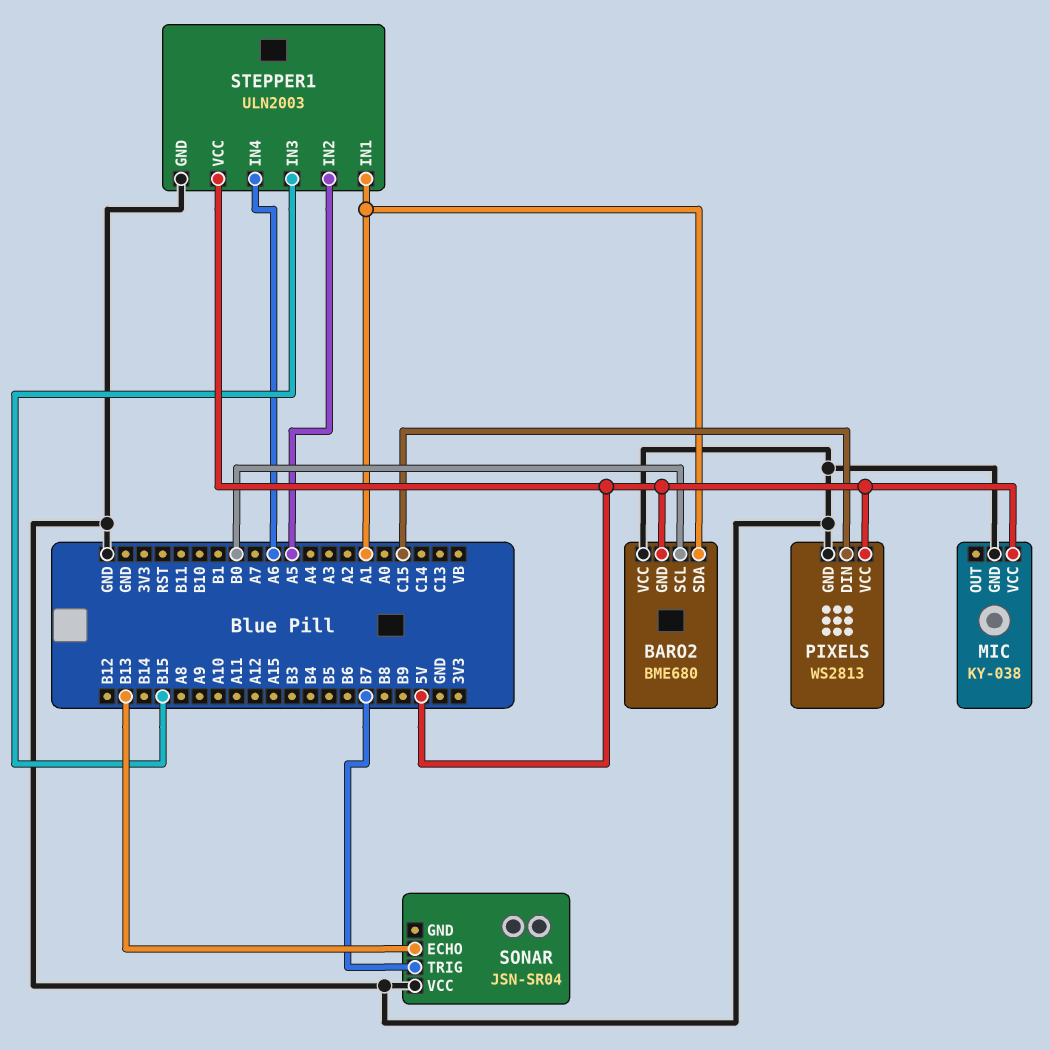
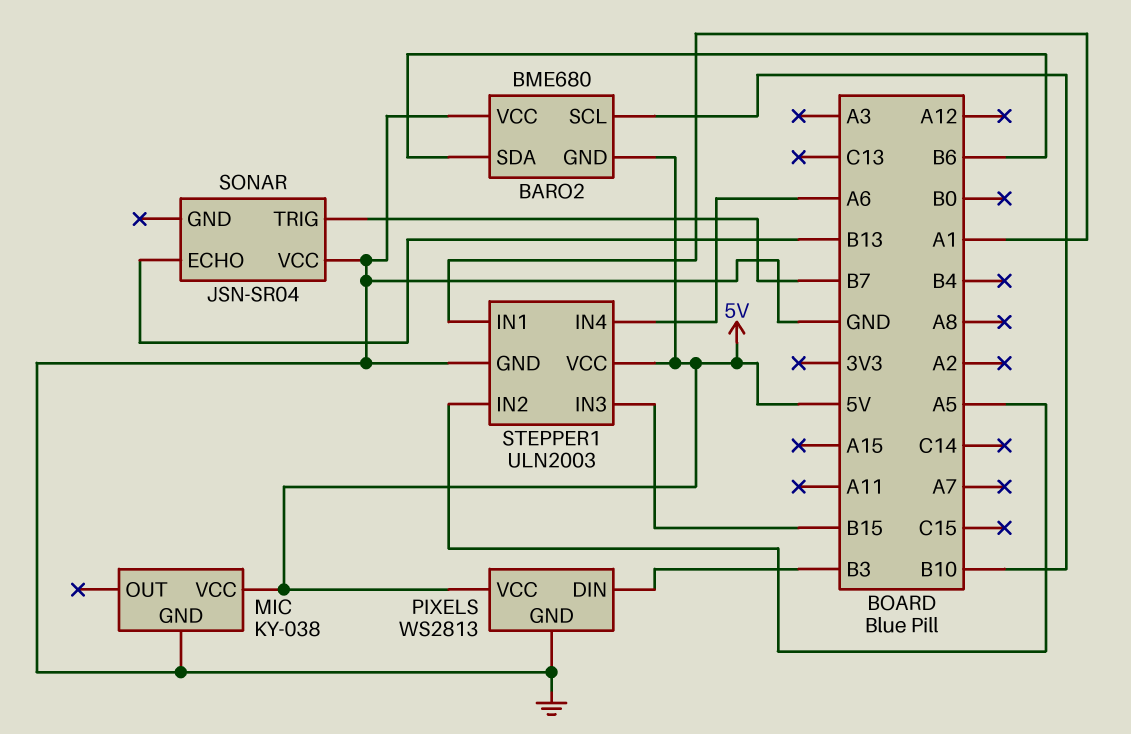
BARO2 pin SCL: B0 -> B10
BARO2 pin SDA: A1 -> B6
PIXELS pin DIN: C15 -> B3

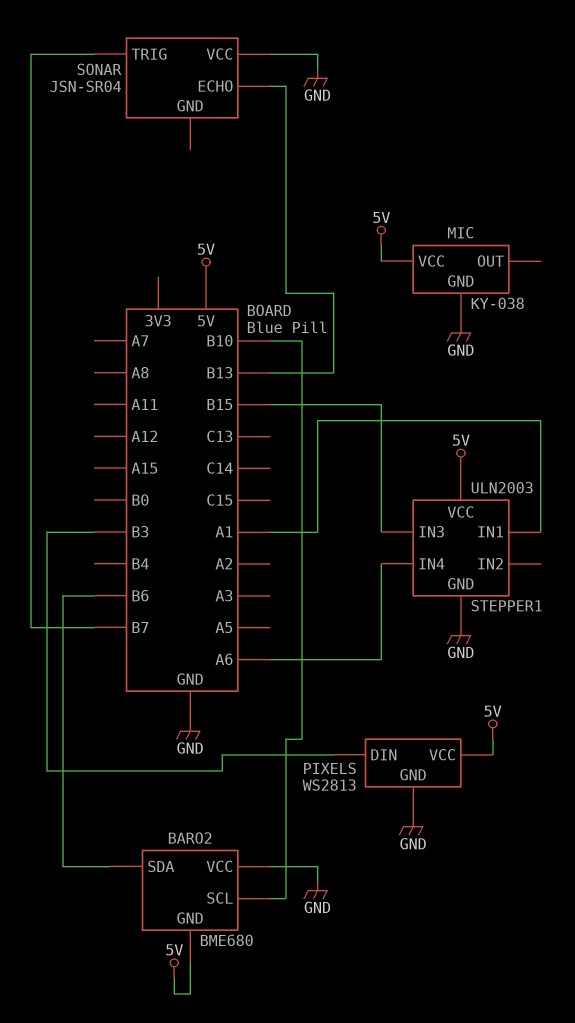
STEPPER1 pin IN2: A5 -> none

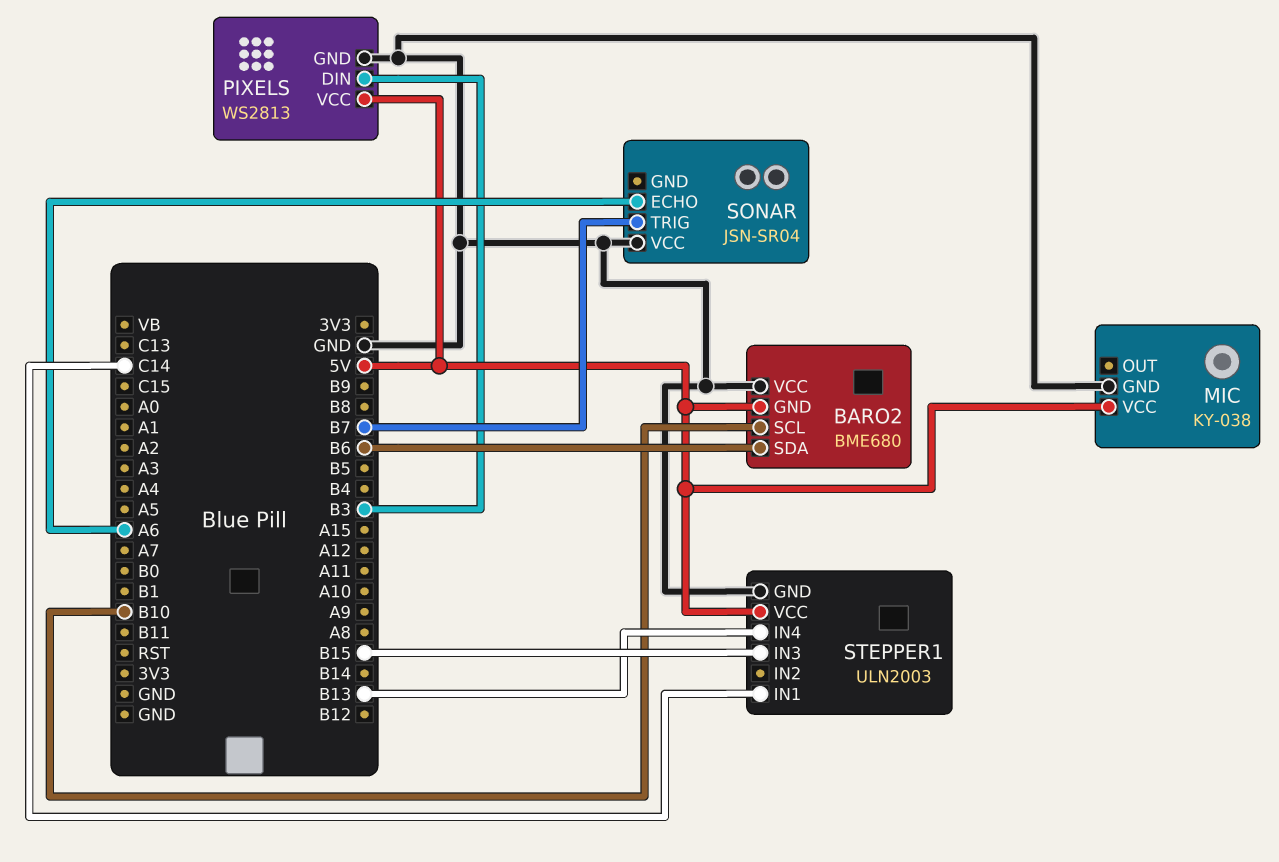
SONAR pin ECHO: B13 -> A6
STEPPER1 pin IN1: A1 -> C14
STEPPER1 pin IN4: A6 -> B13

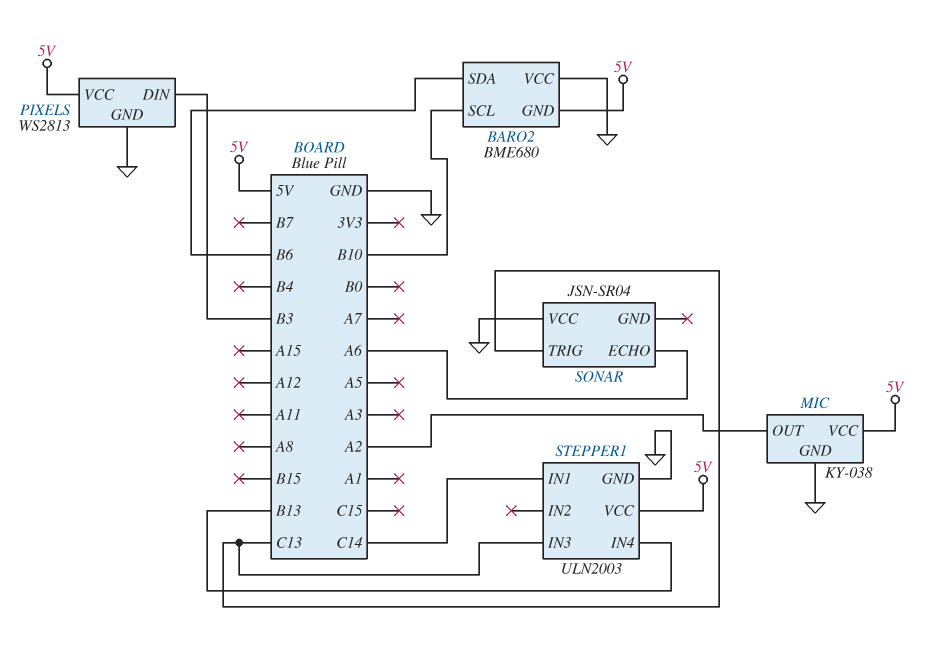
MIC pin OUT: none -> A2
SONAR pin TRIG: B7 -> C13
STEPPER1 pin IN3: B15 -> C13

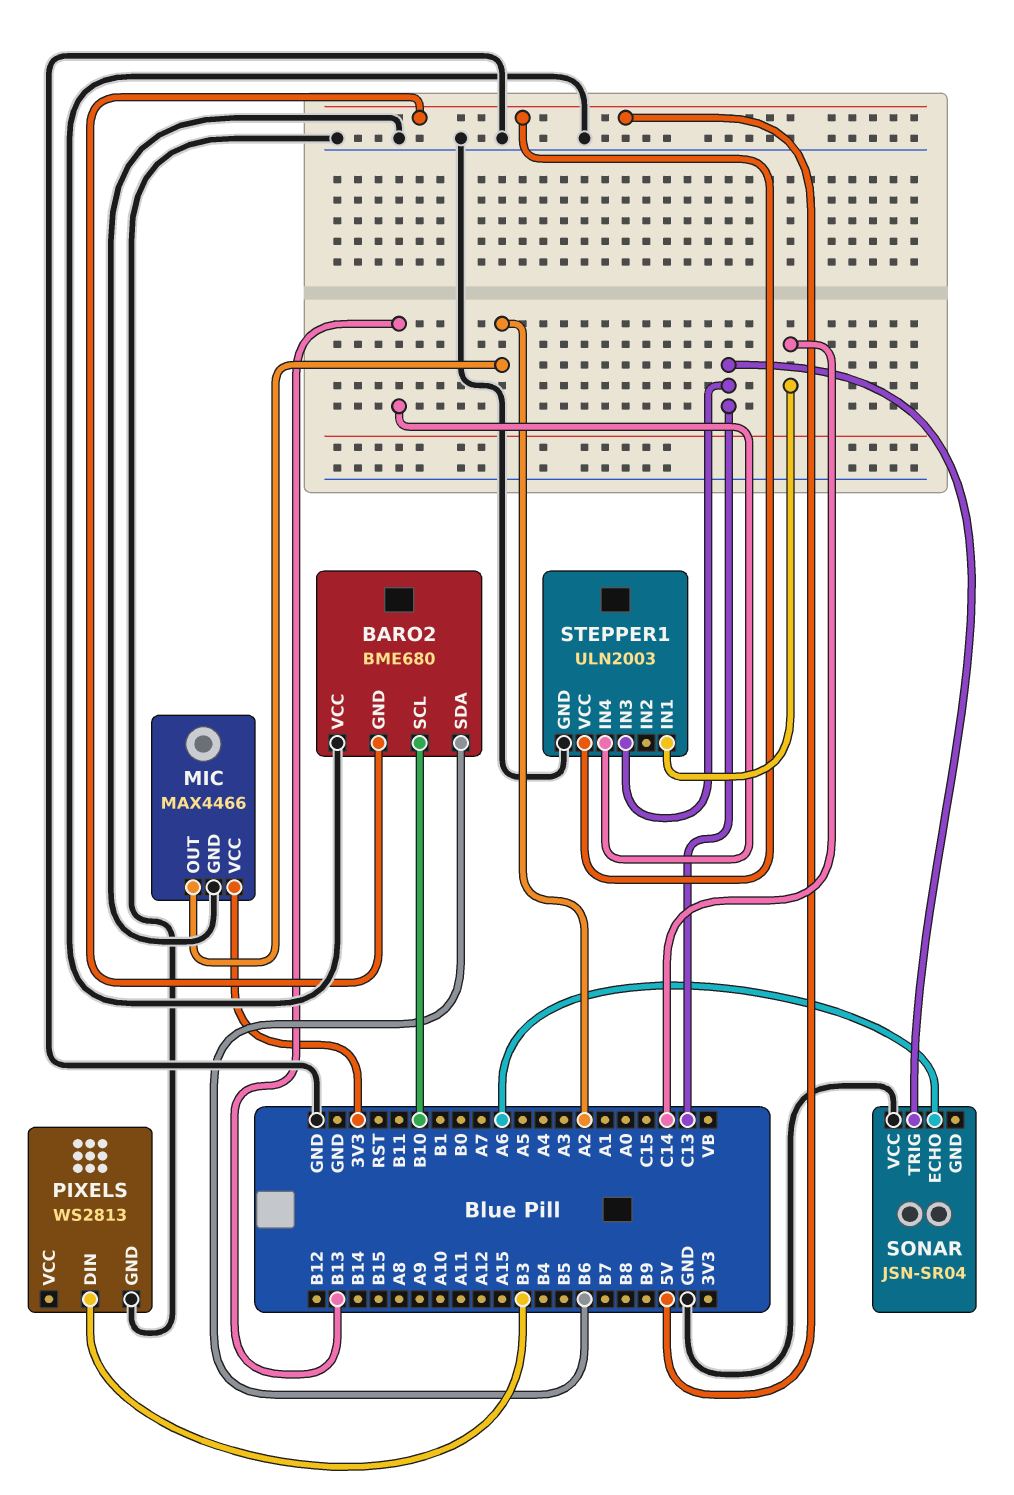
MIC: KY-038 -> MAX4466
MIC pin VCC: 5V -> 3V3
PIXELS pin VCC: 5V -> none

